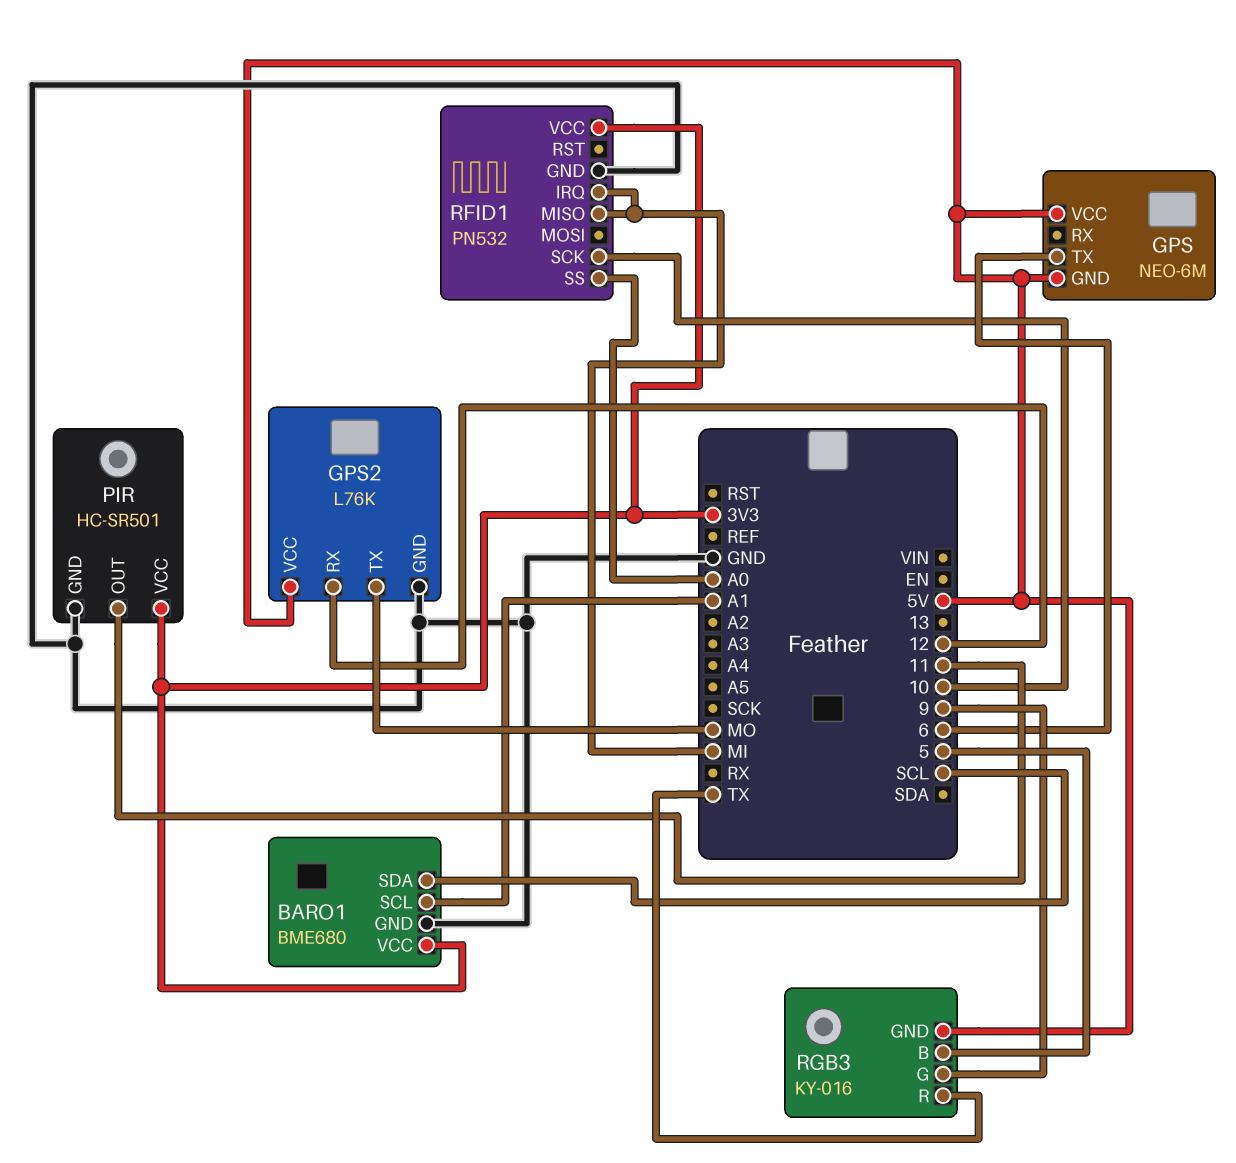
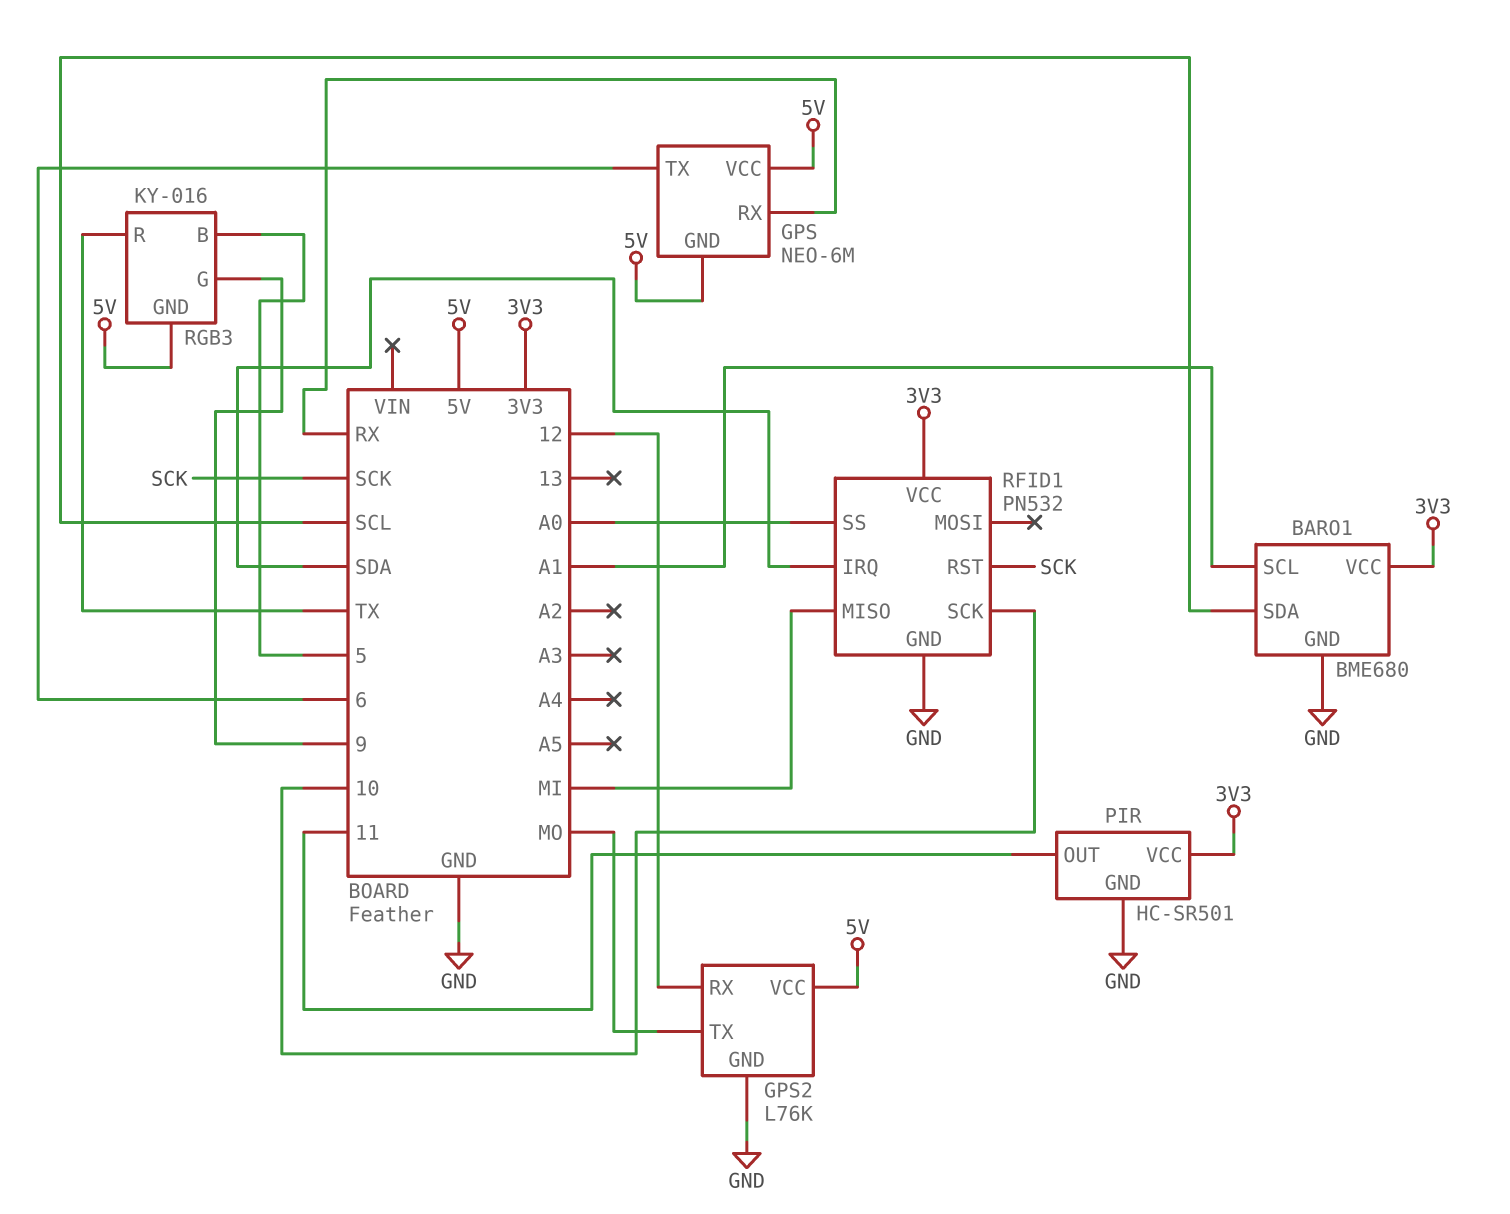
GPS pin RX: none -> RX
RFID1 pin IRQ: MI -> SDA
RFID1 pin RST: none -> SCK

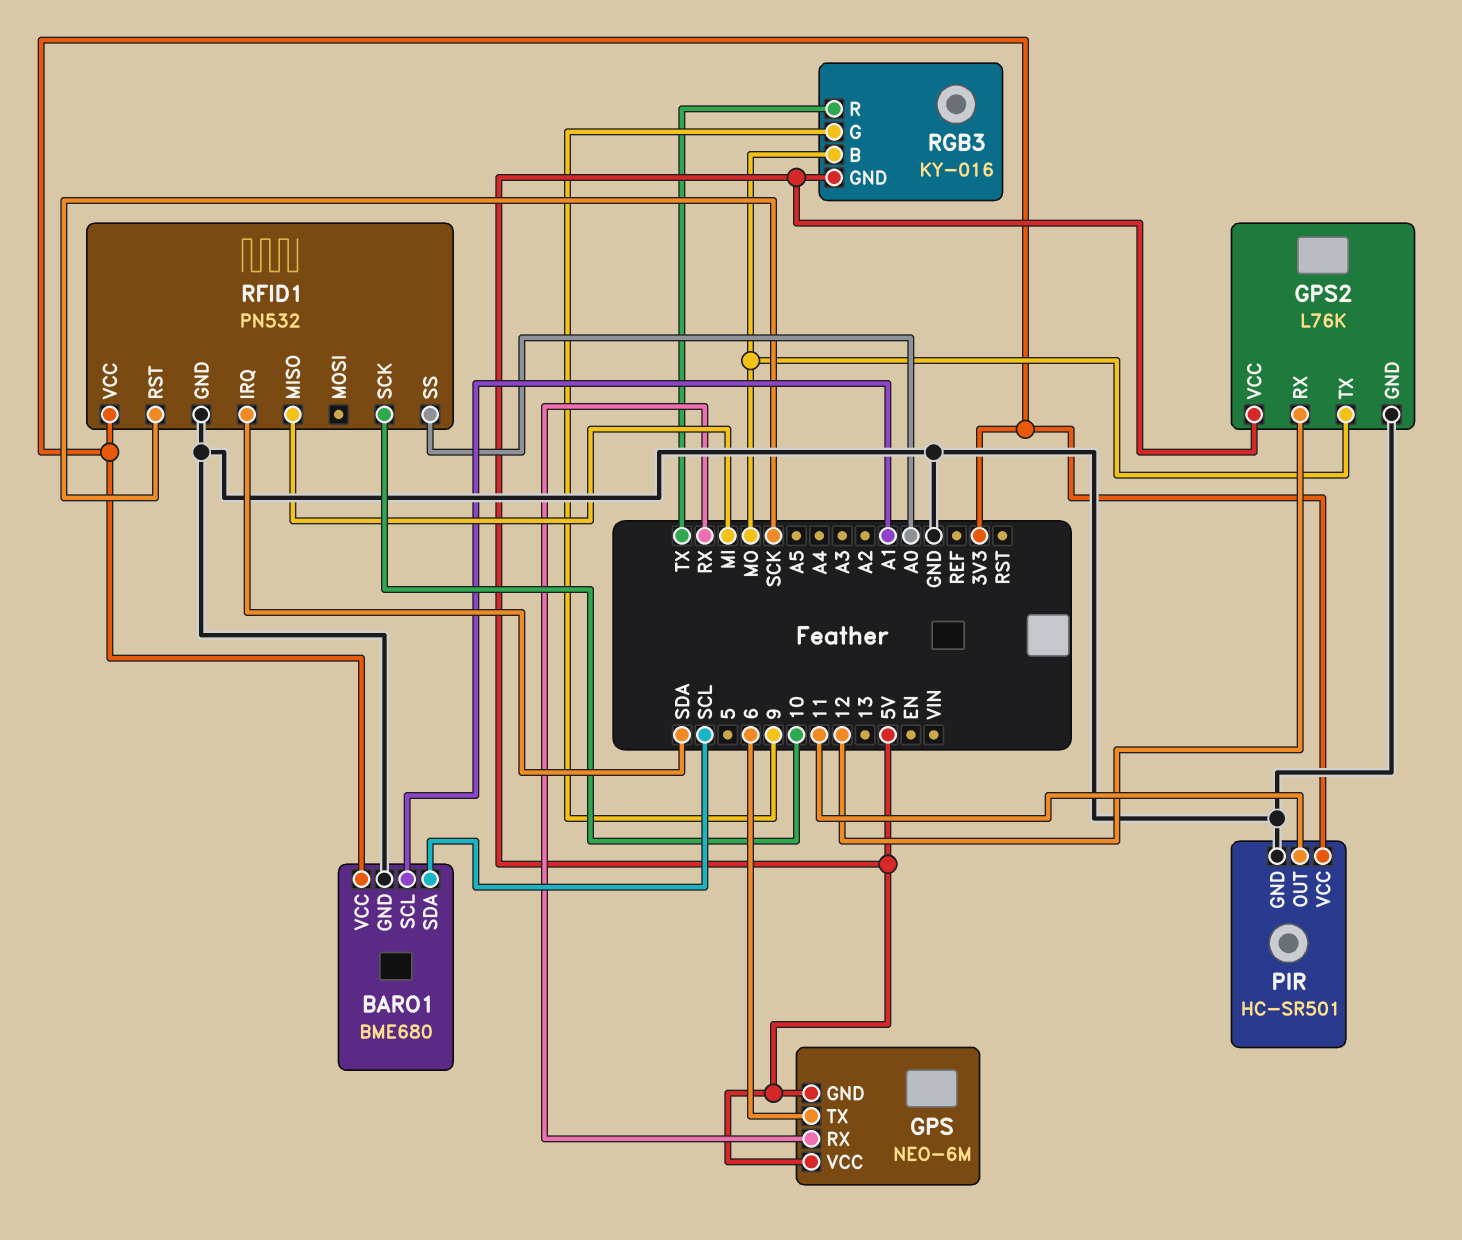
RGB3 pin B: 5 -> MO

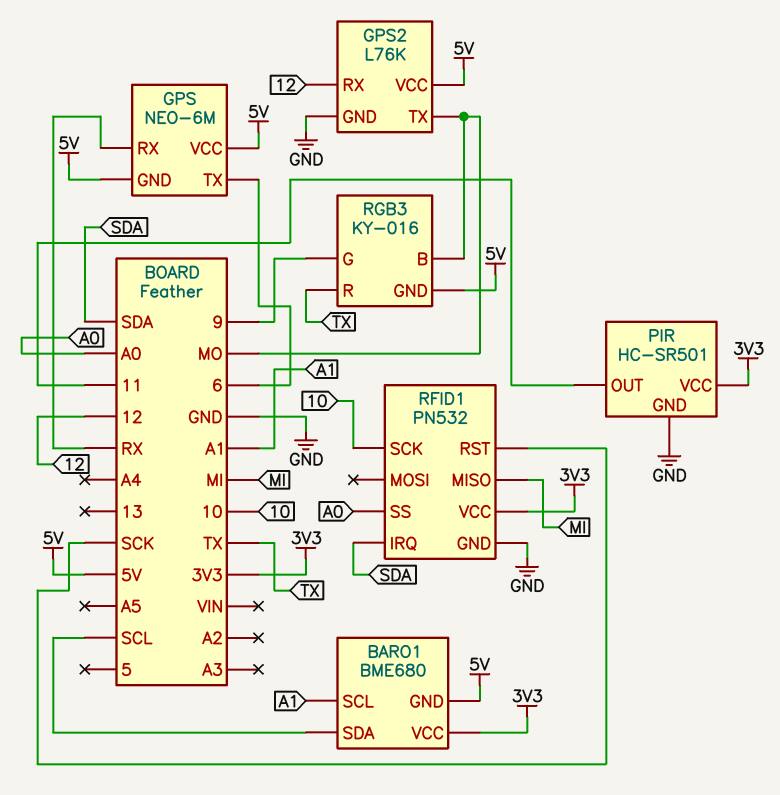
BARO1 pin GND: GND -> 5V

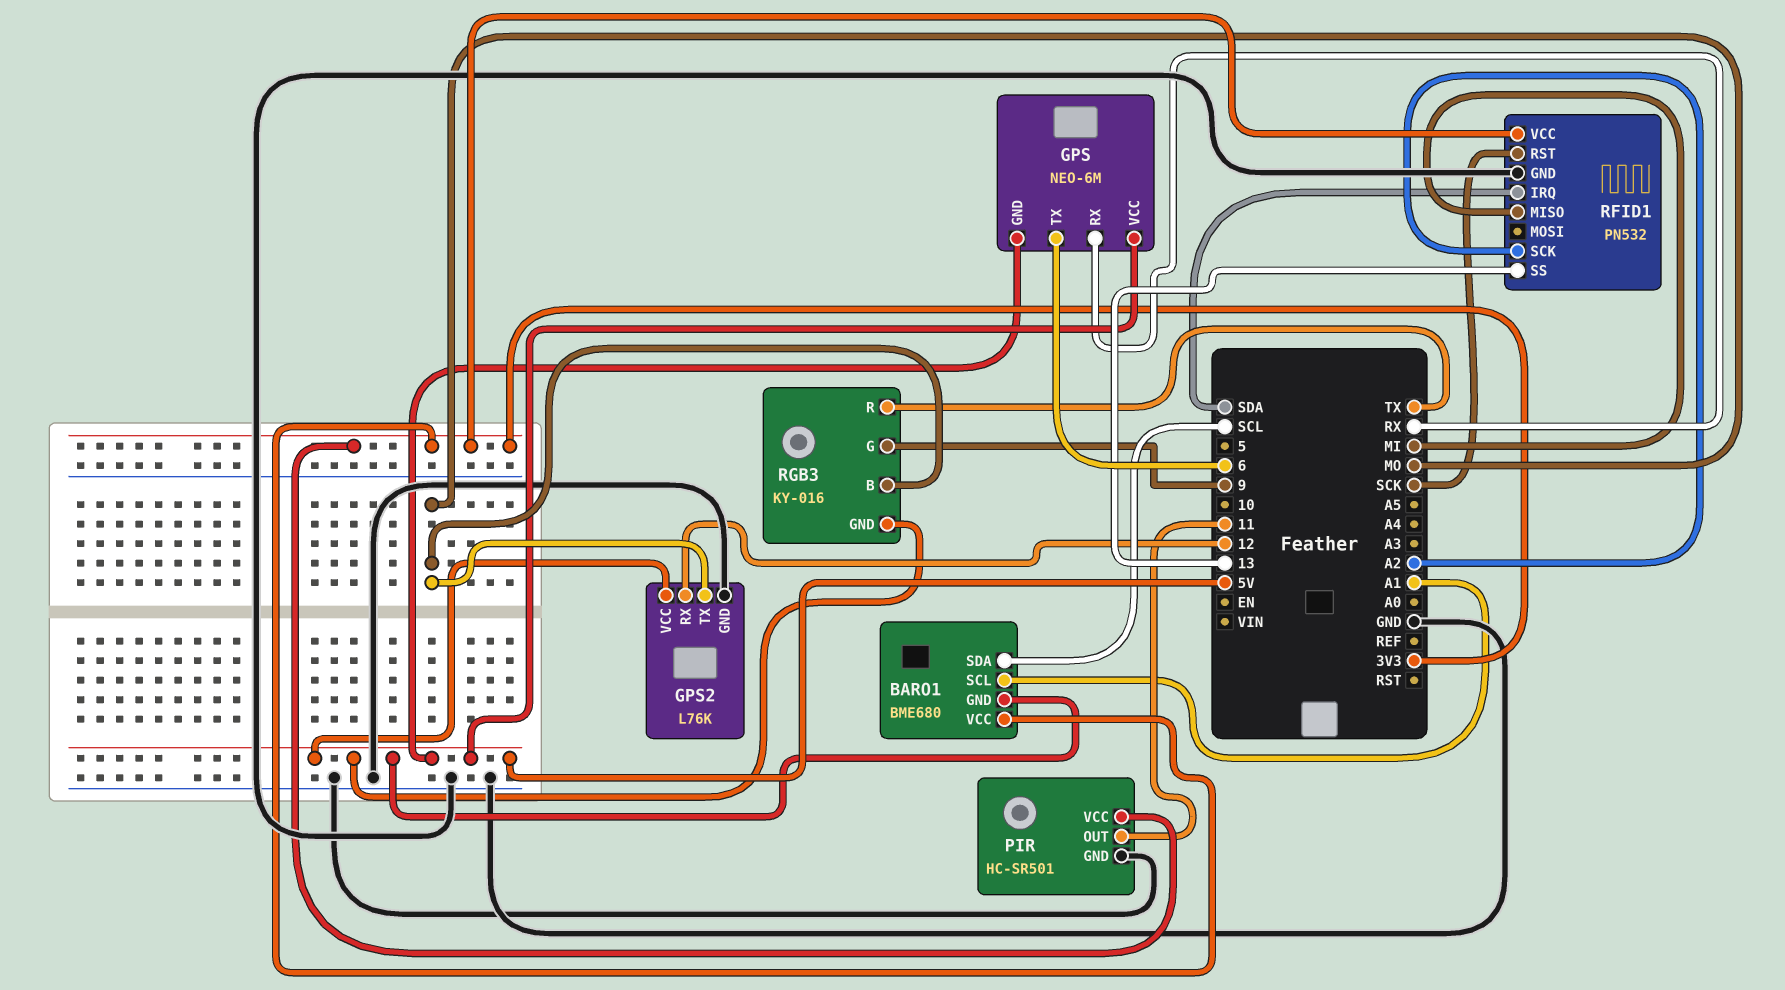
RFID1 pin SCK: 10 -> A2
RFID1 pin SS: A0 -> 13

